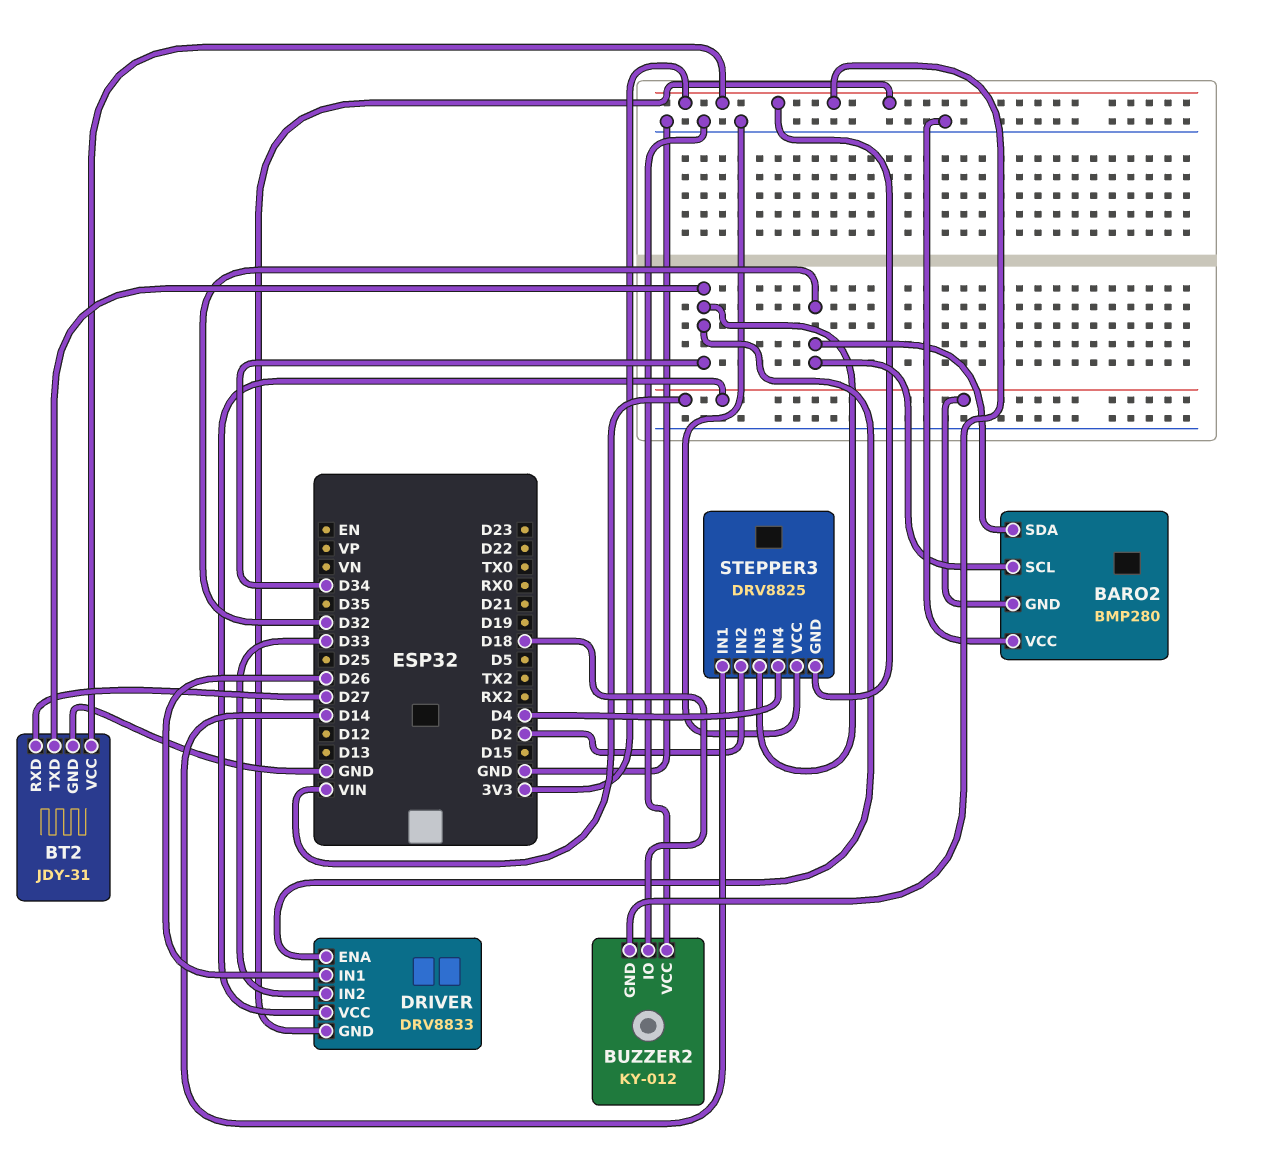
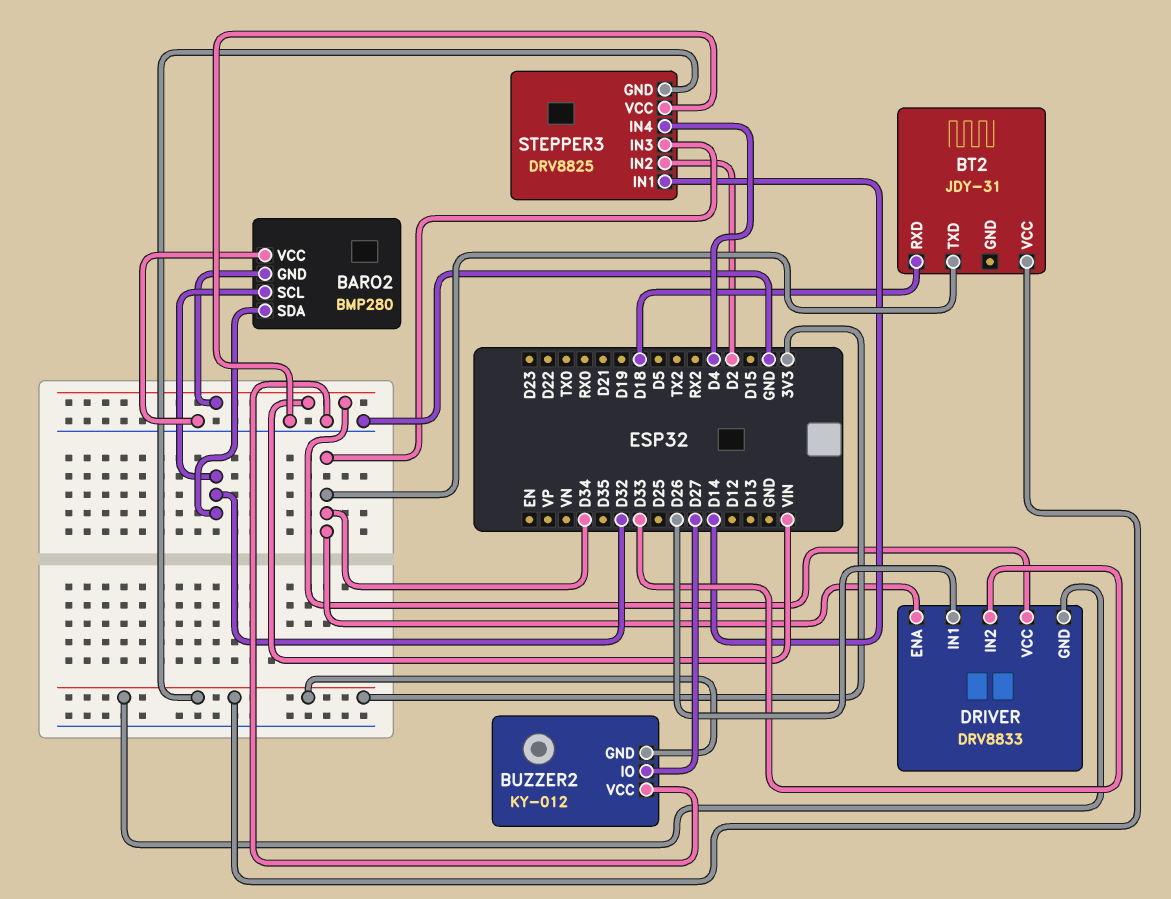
BT2 pin GND: GND -> none
BT2 pin RXD: D27 -> D18
BUZZER2 pin IO: D18 -> D27

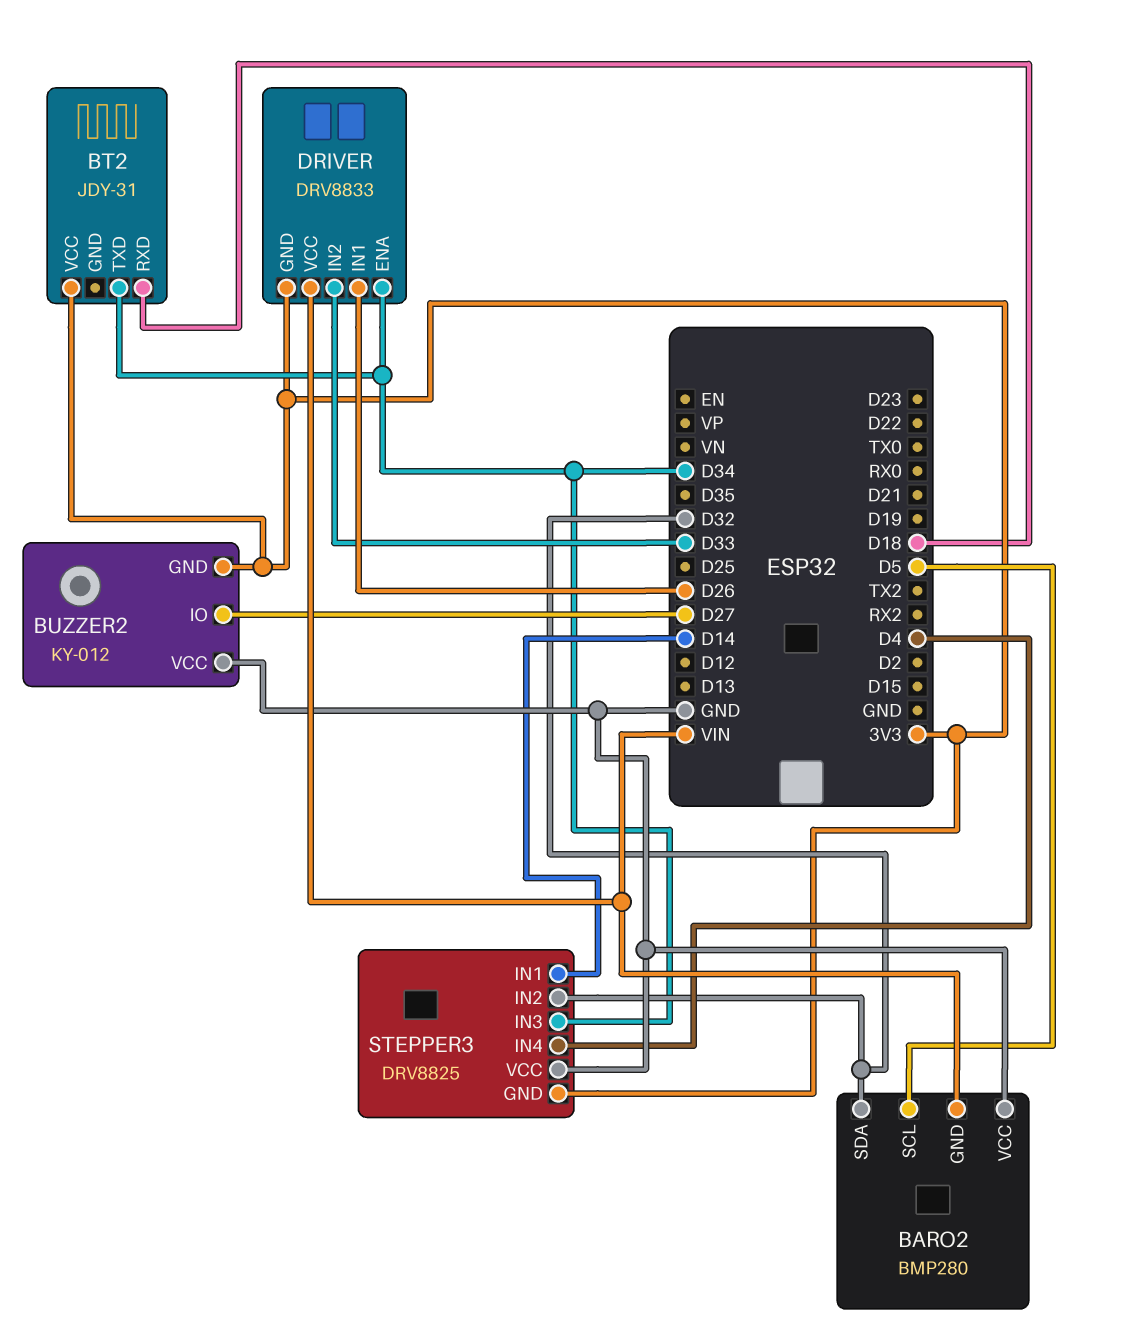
BARO2 pin SCL: D32 -> D5
STEPPER3 pin IN2: D2 -> D32

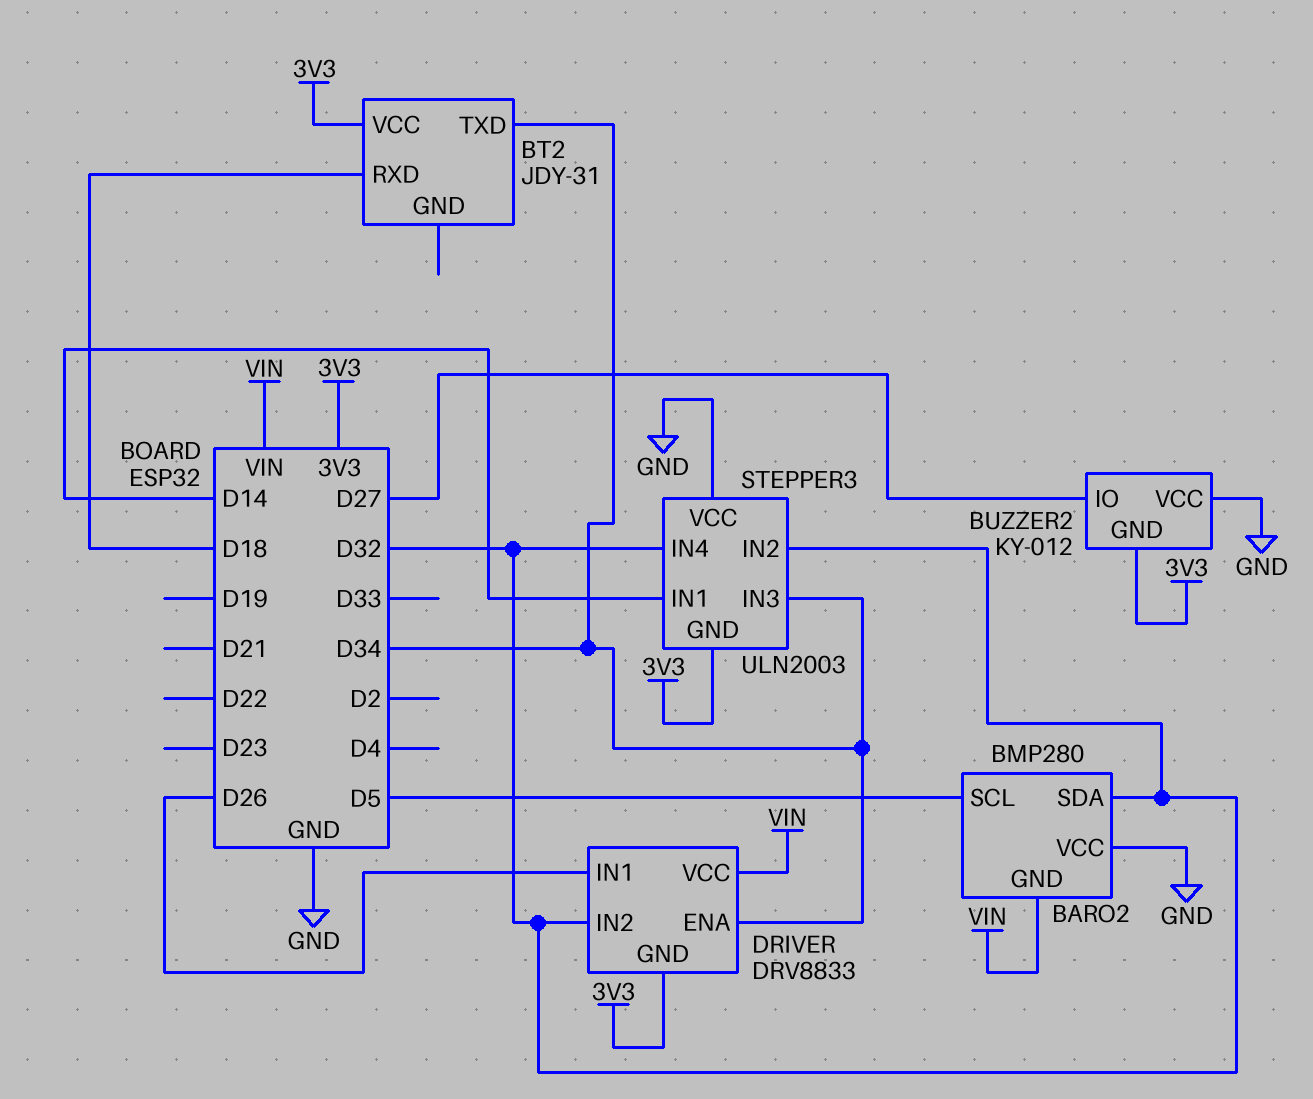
DRIVER pin IN2: D33 -> D32
STEPPER3: DRV8825 -> ULN2003
STEPPER3 pin IN4: D4 -> D32

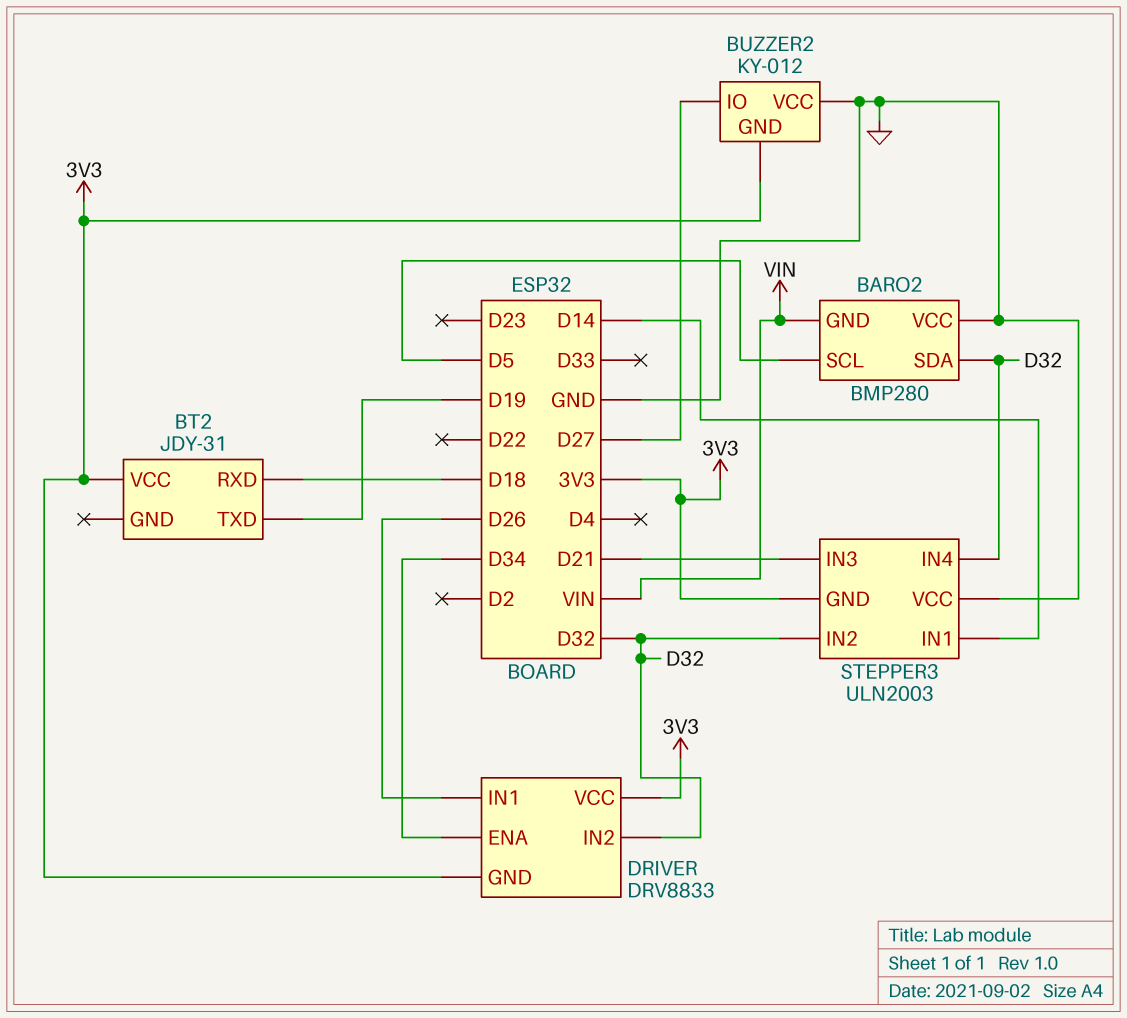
BT2 pin TXD: D34 -> D19
DRIVER pin VCC: VIN -> 3V3
STEPPER3 pin IN3: D34 -> D21

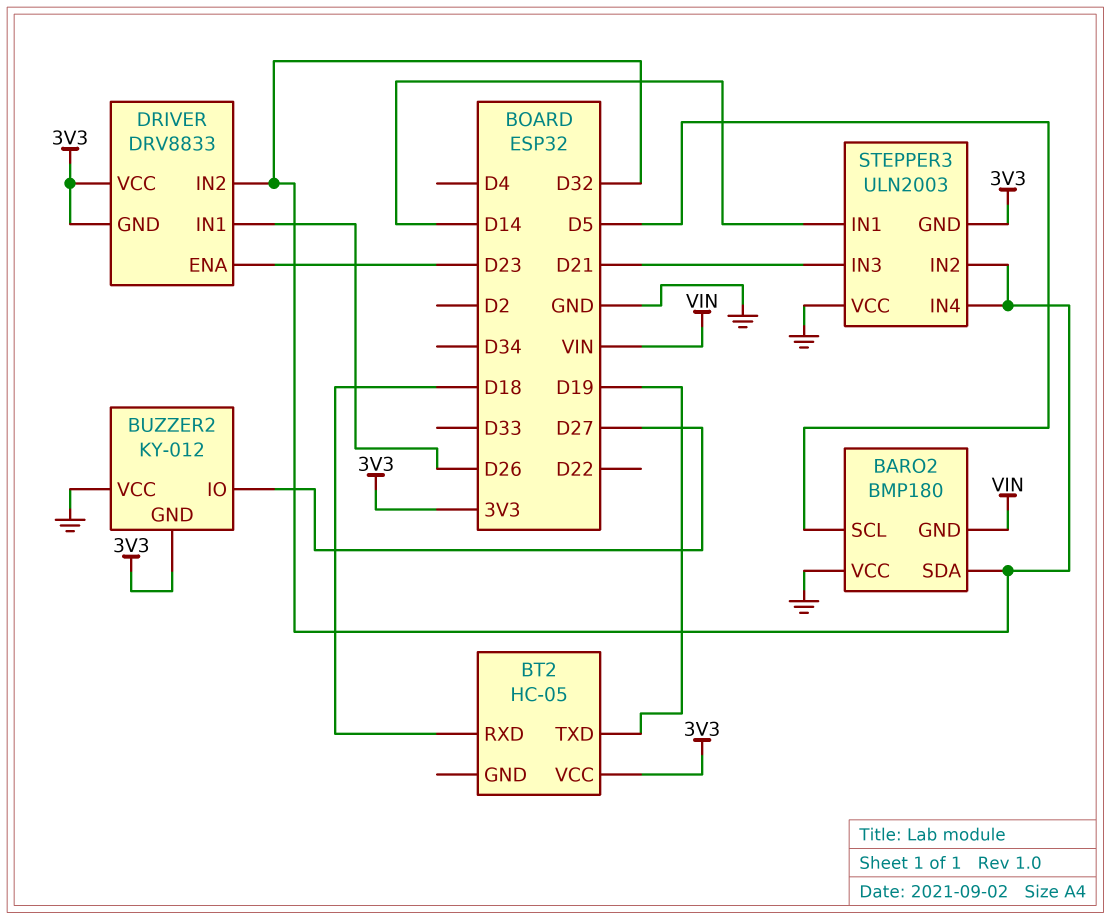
BARO2: BMP280 -> BMP180
BT2: JDY-31 -> HC-05
DRIVER pin ENA: D34 -> D23

